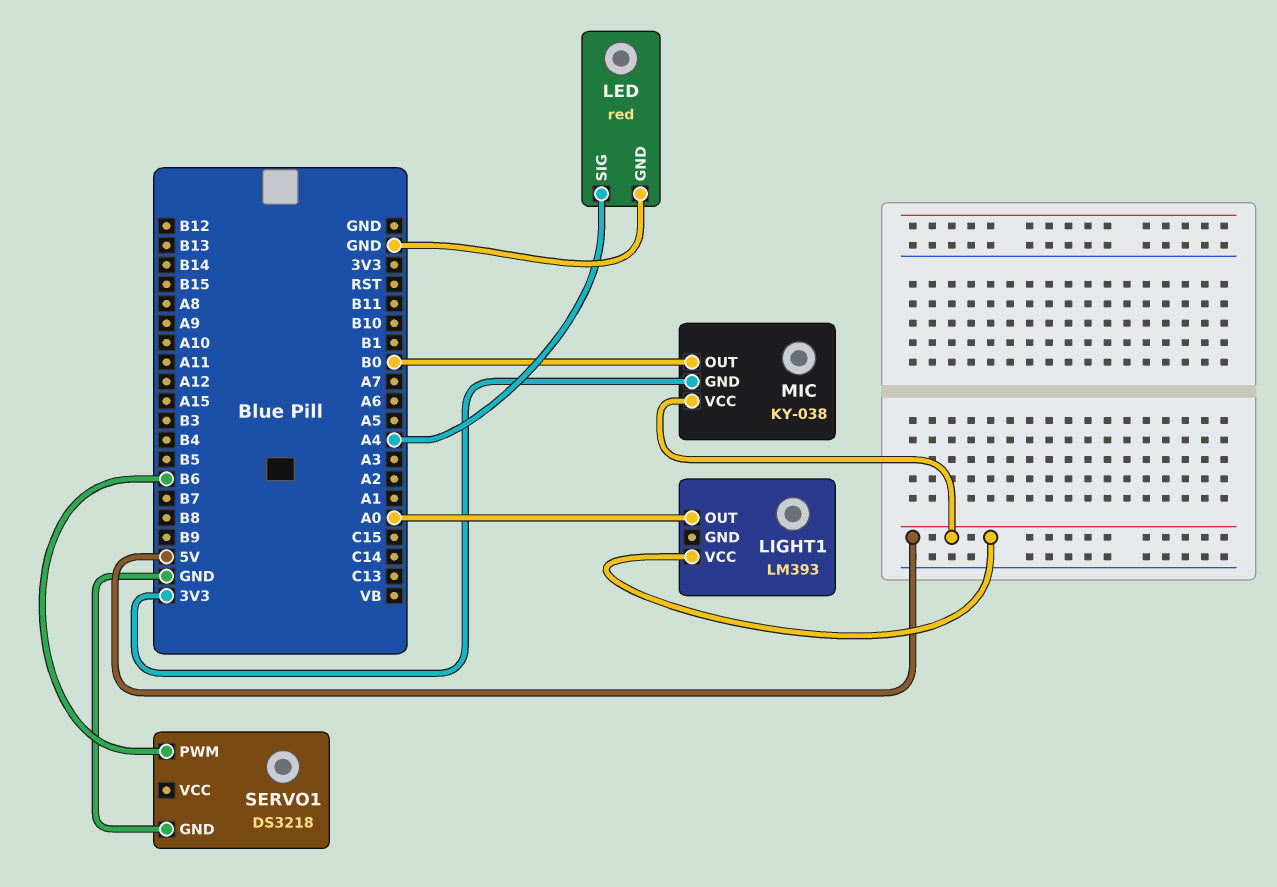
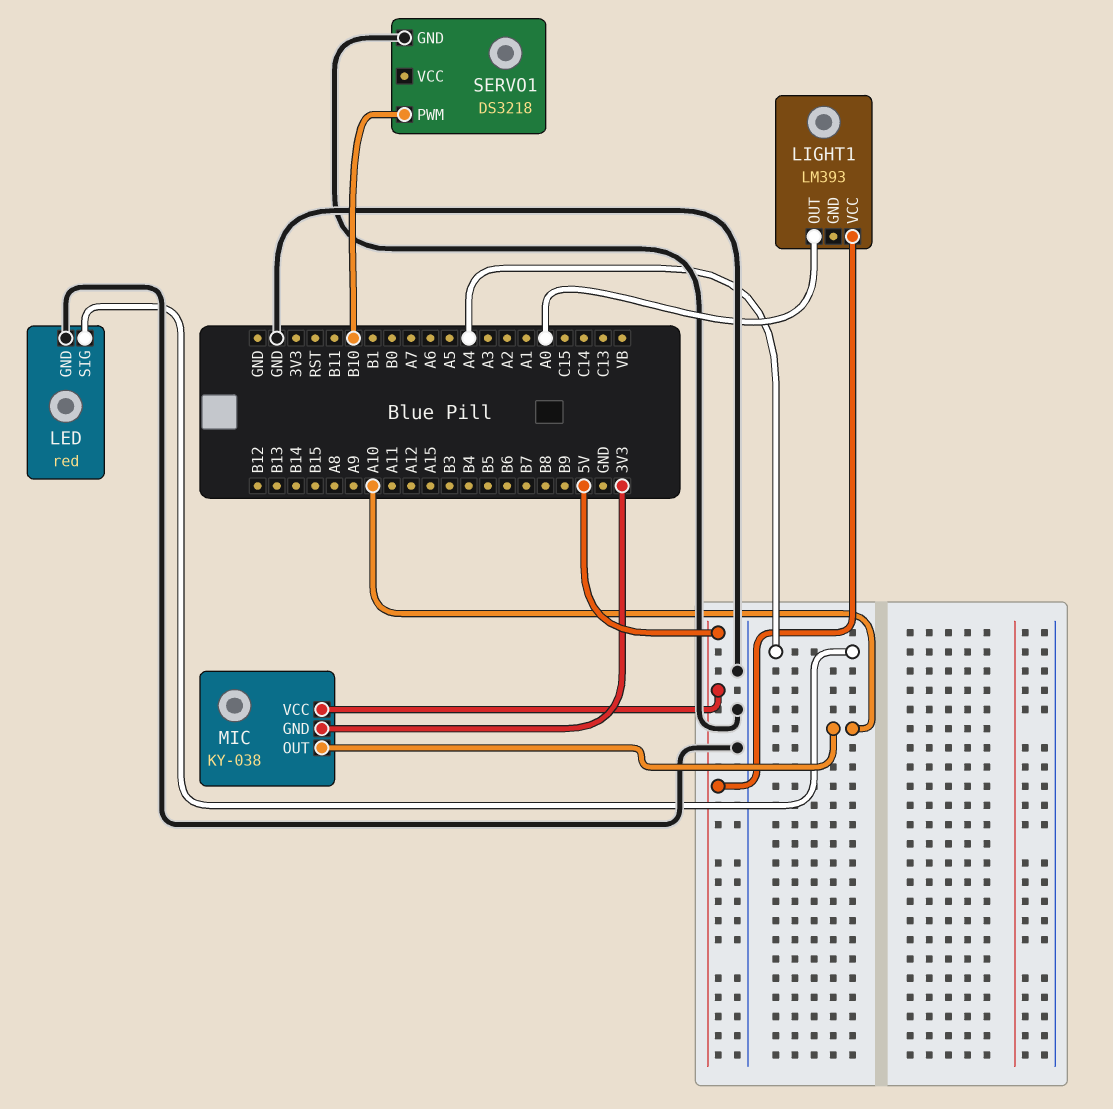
MIC pin OUT: B0 -> A10
SERVO1 pin PWM: B6 -> B10

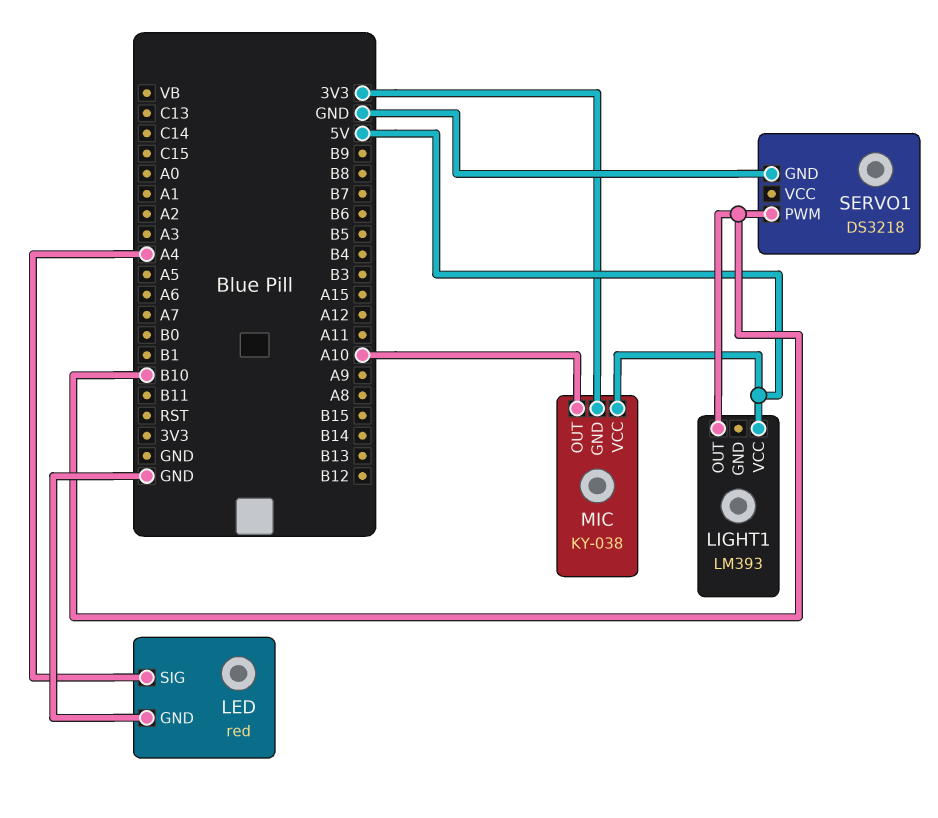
LIGHT1 pin OUT: A0 -> B10

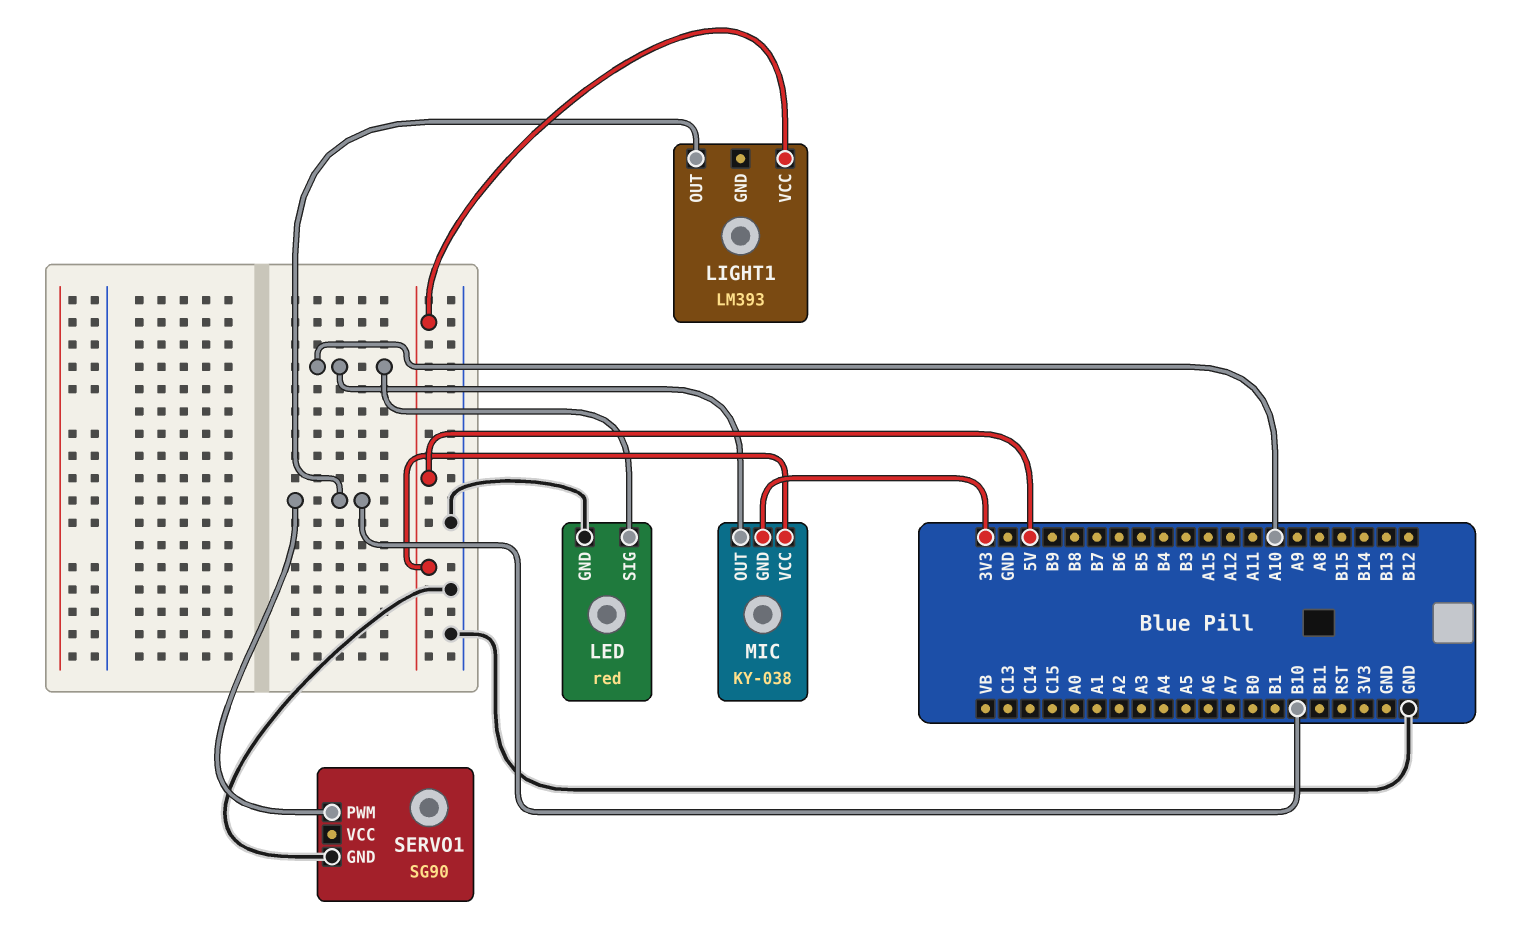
LED pin SIG: A4 -> A10
SERVO1: DS3218 -> SG90

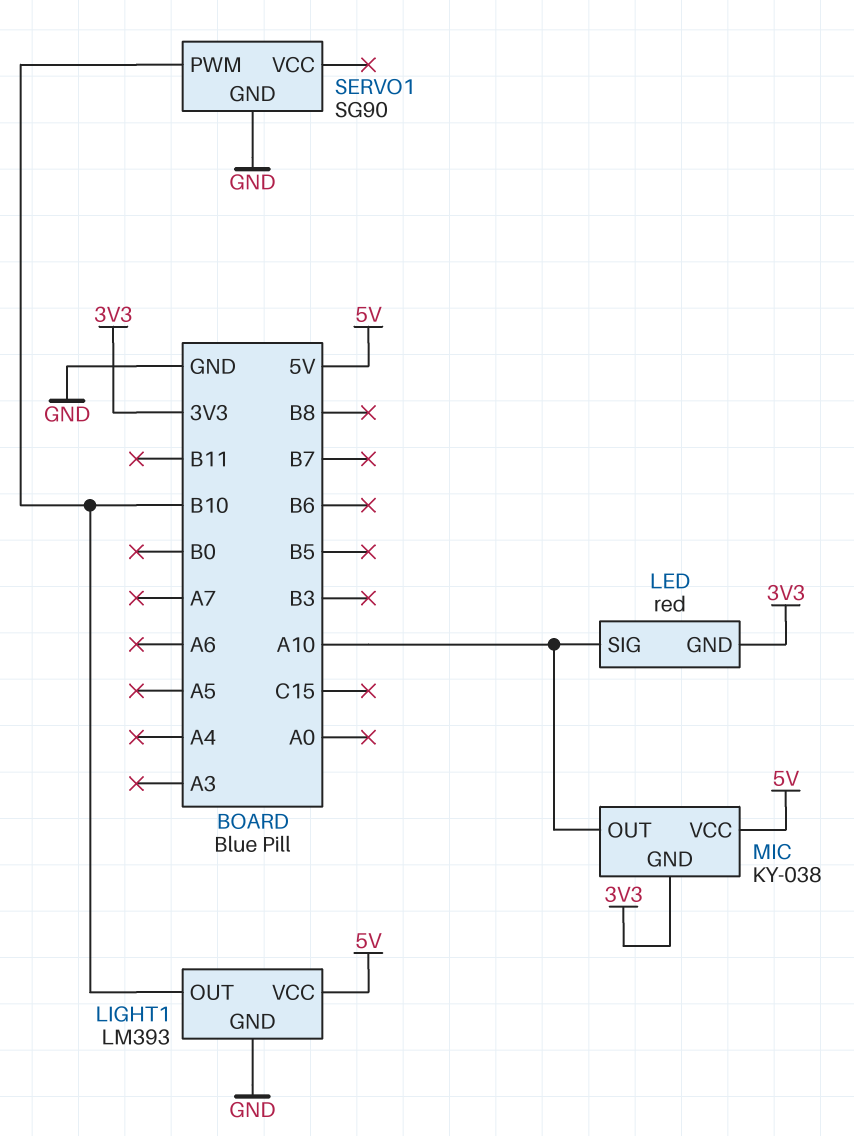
LED pin GND: GND -> 3V3
LIGHT1 pin GND: none -> GND

